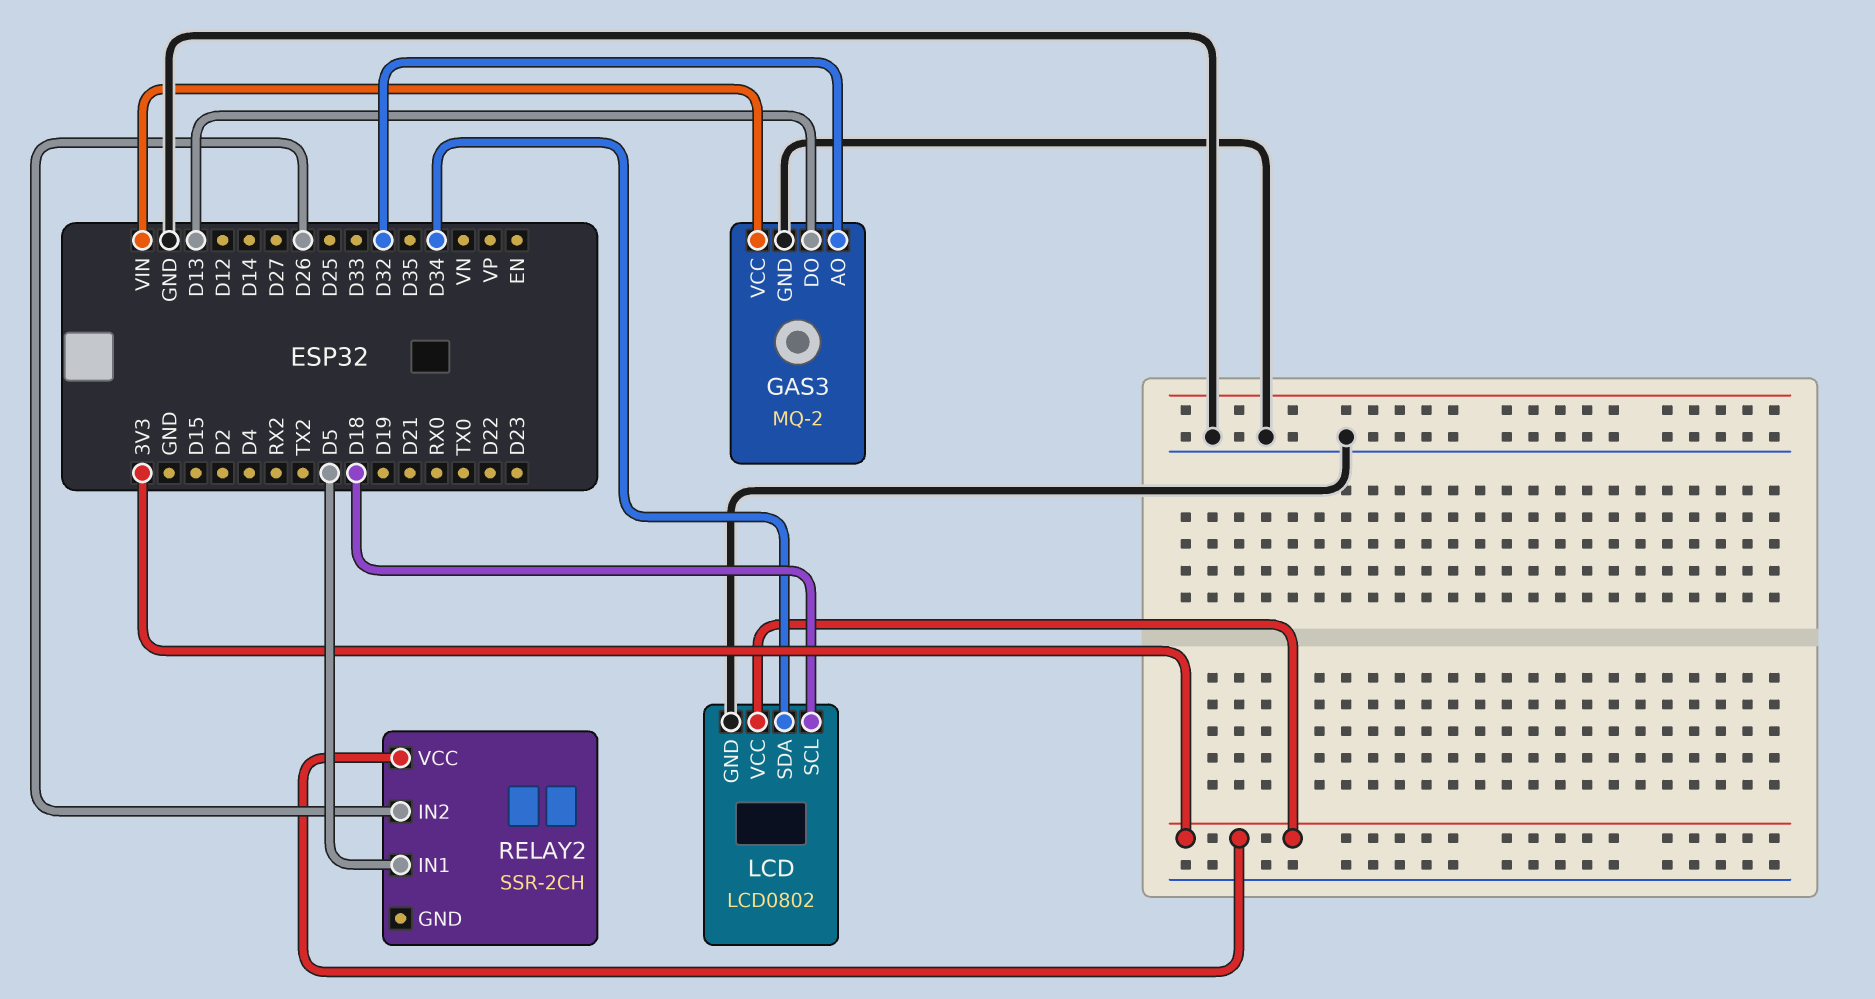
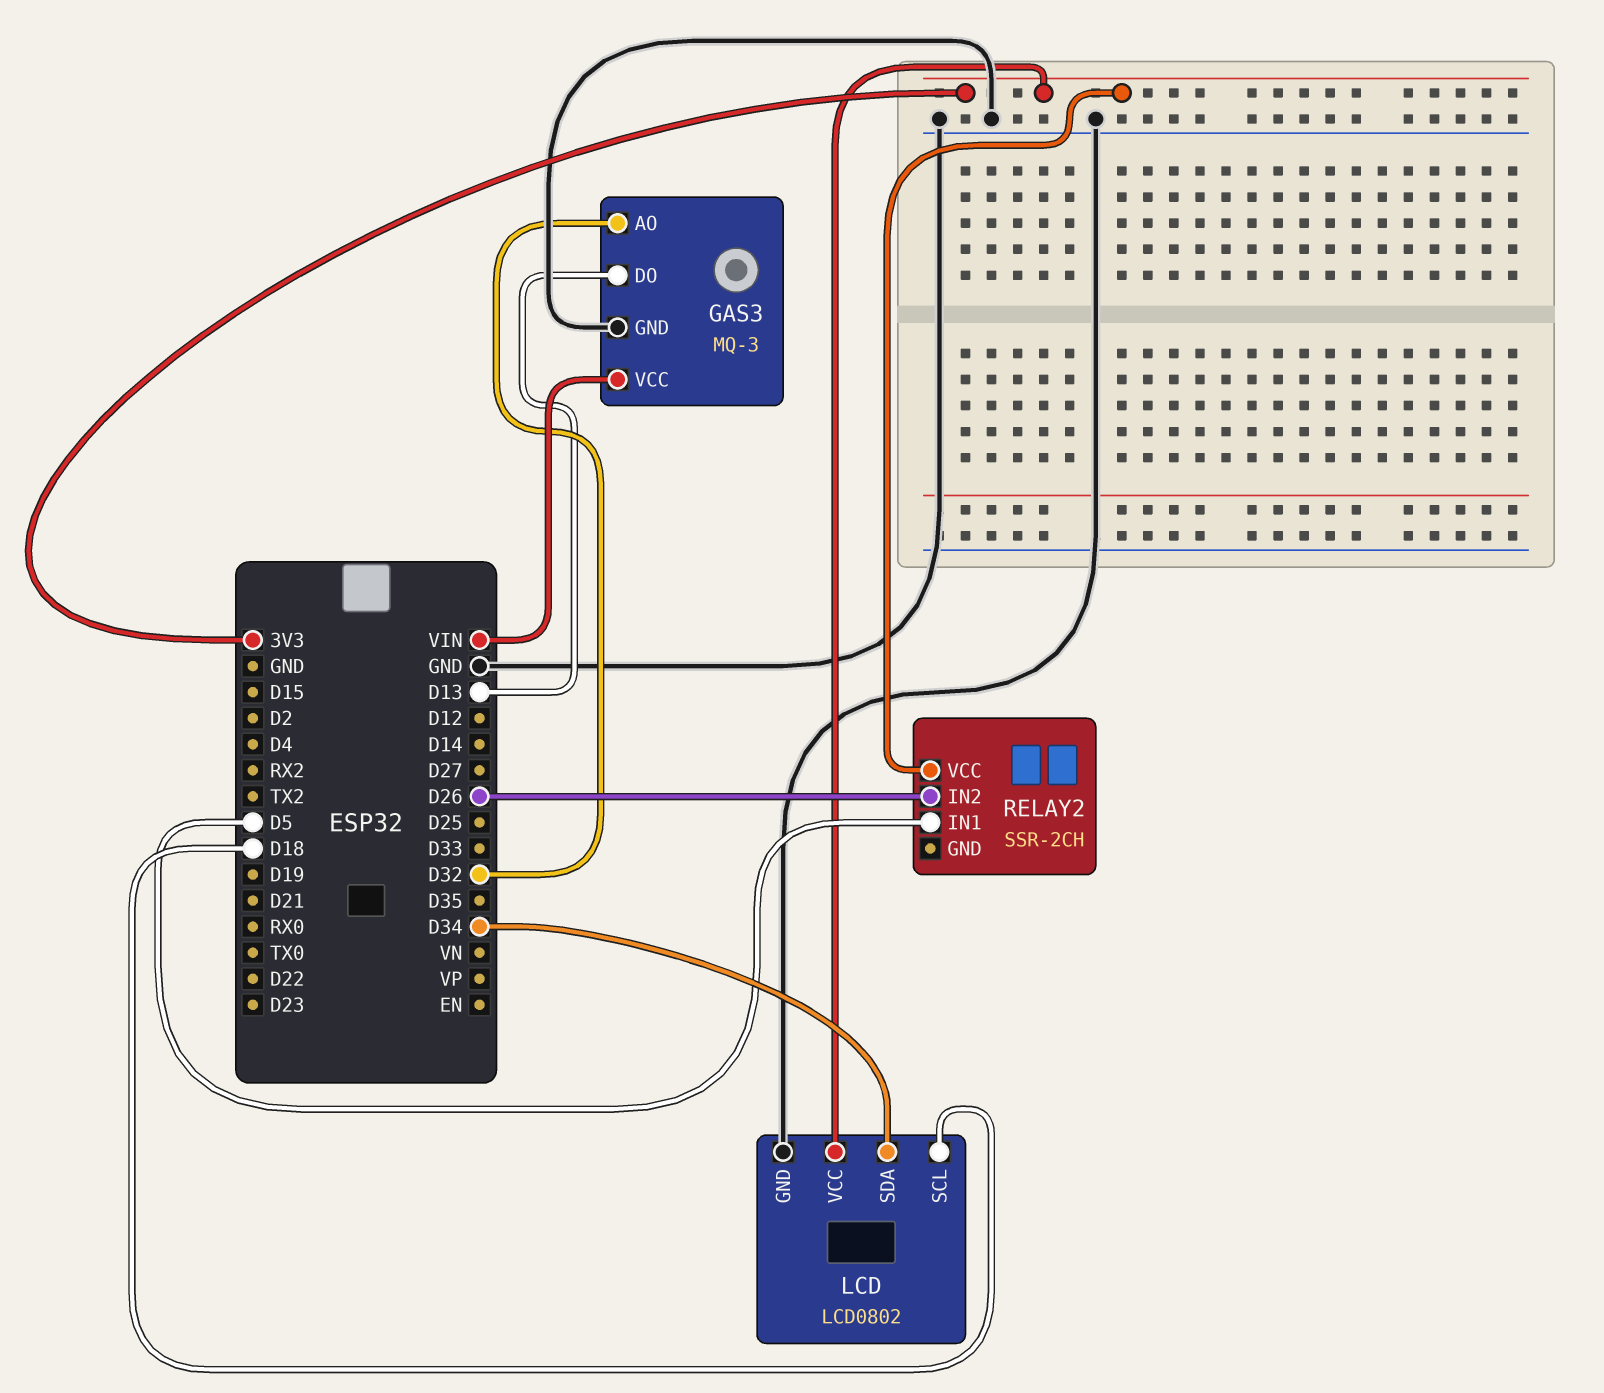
GAS3: MQ-2 -> MQ-3

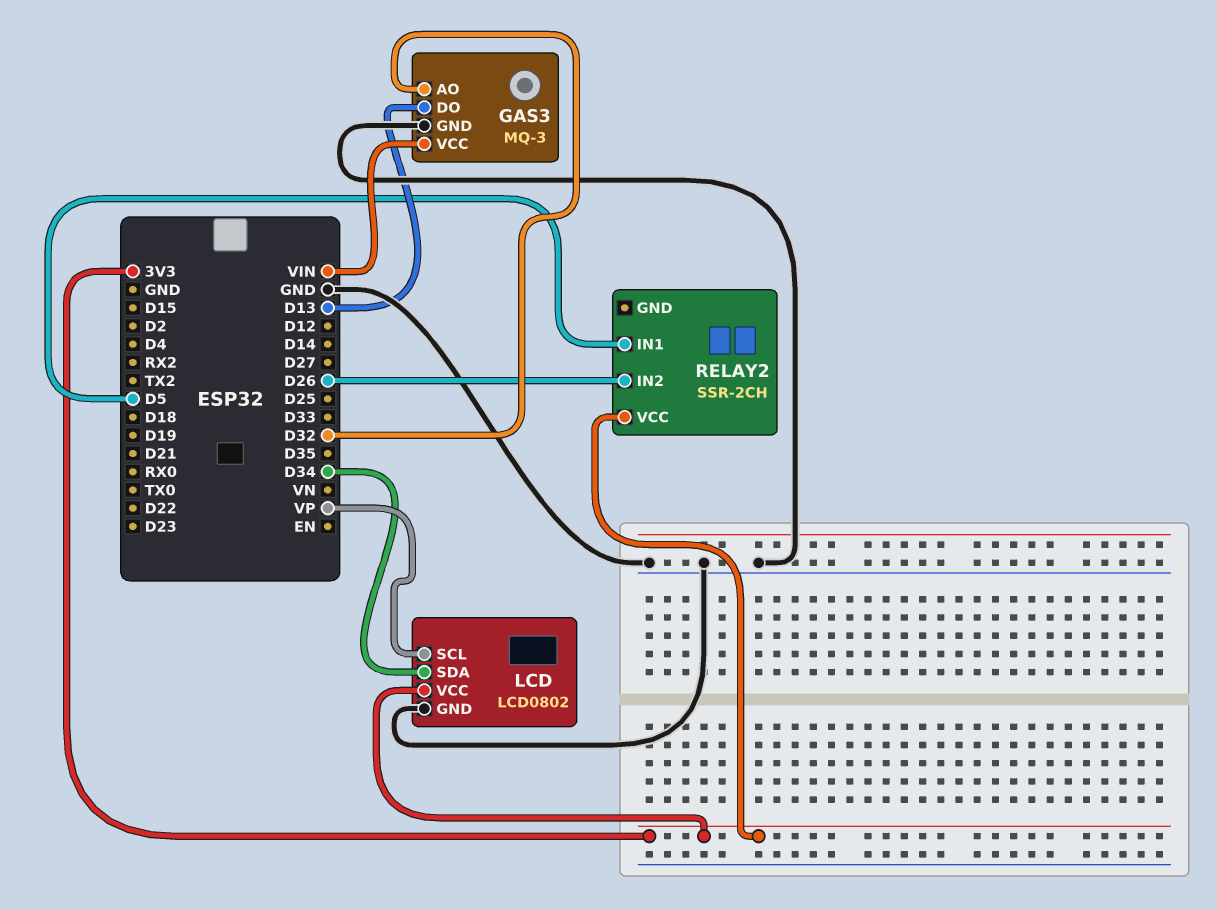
LCD pin SCL: D18 -> VP

